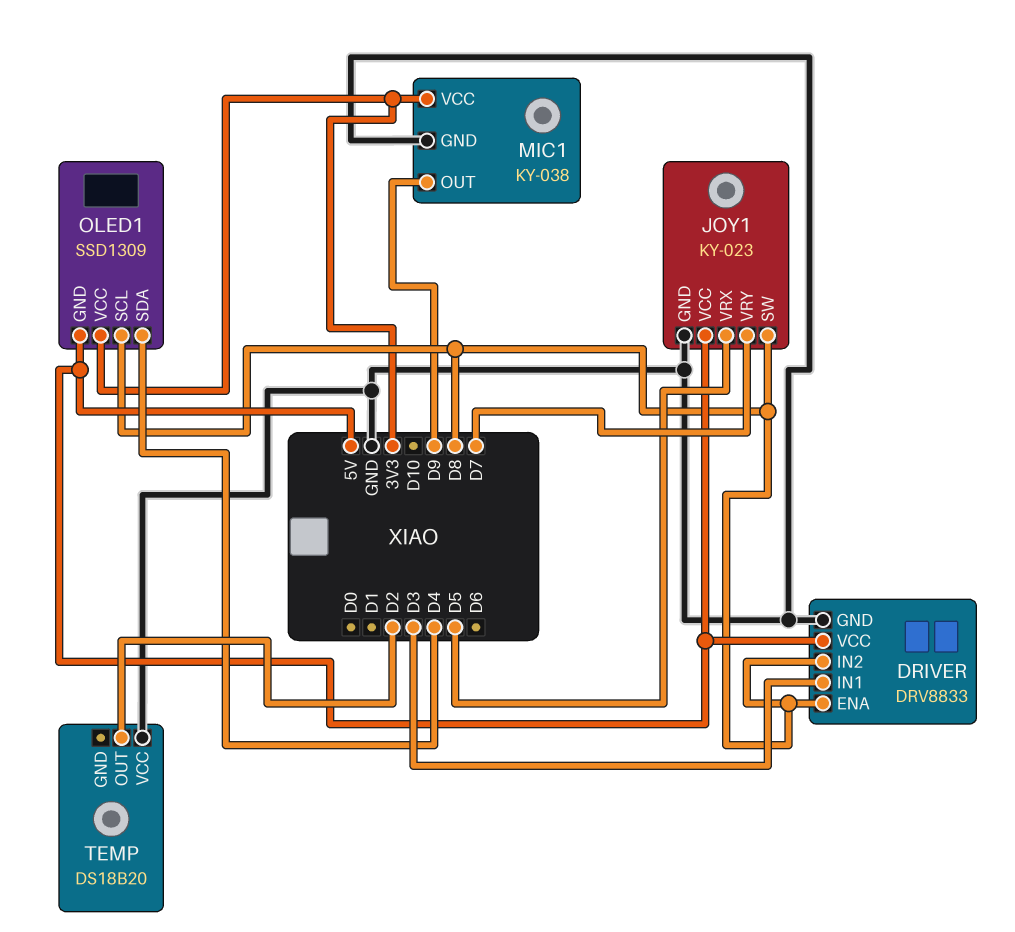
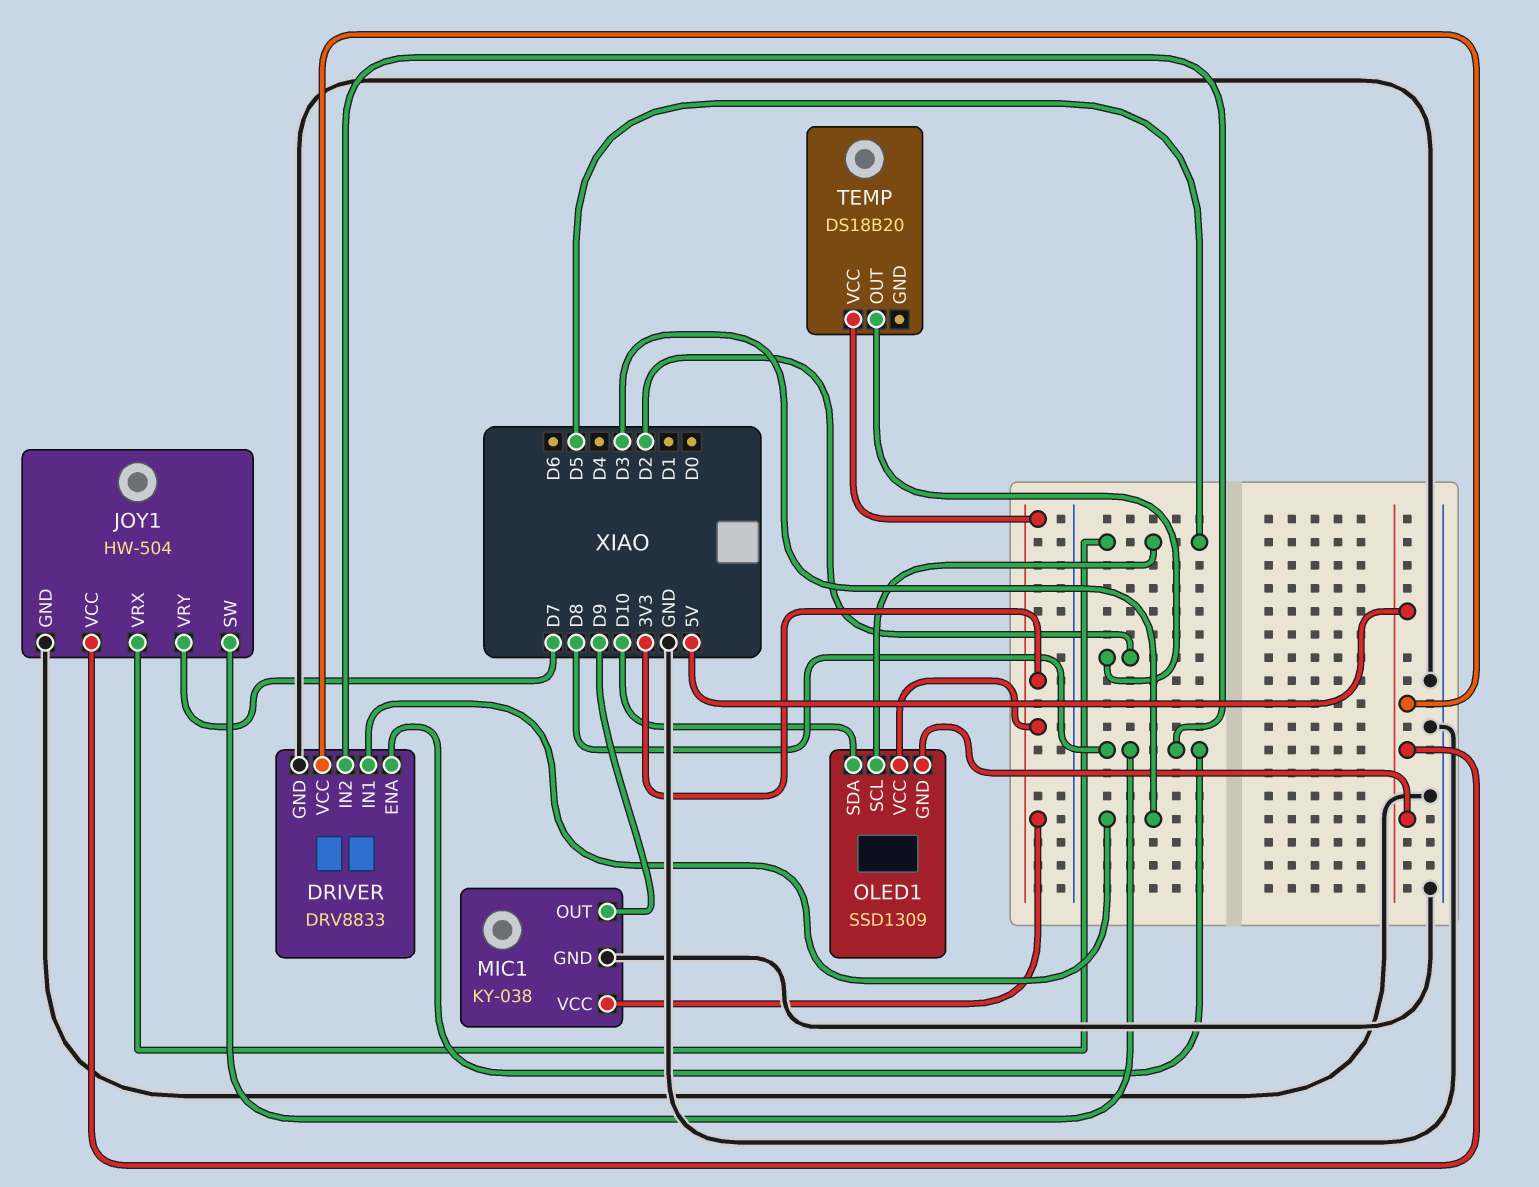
JOY1: KY-023 -> HW-504
OLED1 pin SCL: D8 -> D5
OLED1 pin SDA: D4 -> D10
TEMP pin VCC: GND -> 3V3

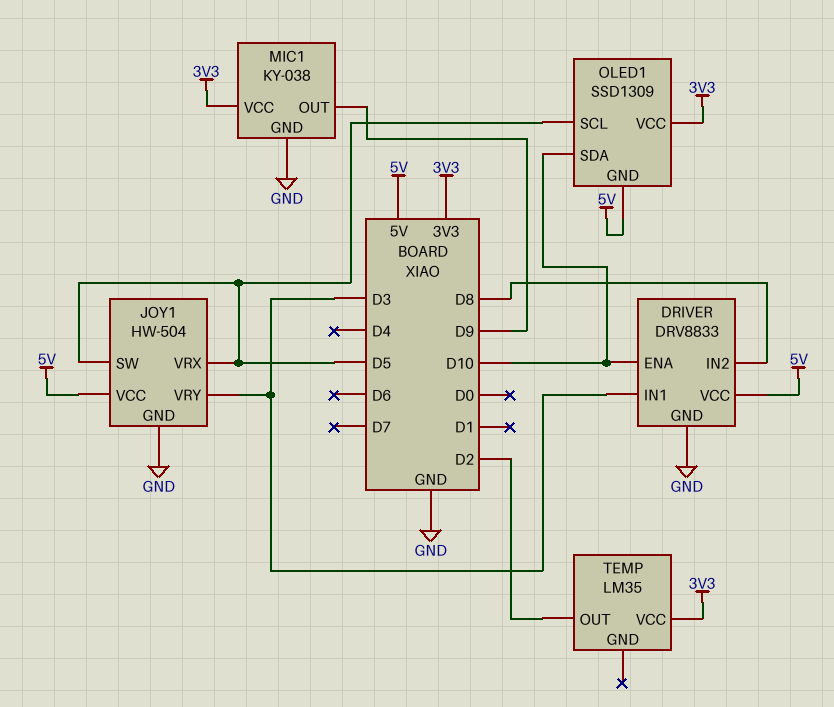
DRIVER pin ENA: D8 -> D10
JOY1 pin SW: D8 -> D5
JOY1 pin VRY: D7 -> D3
TEMP: DS18B20 -> LM35

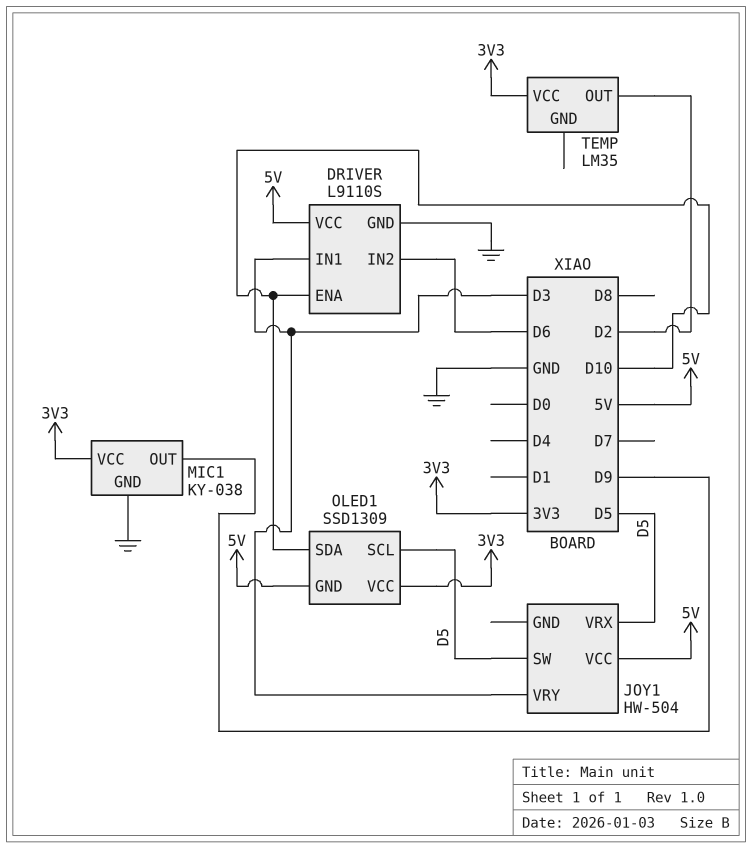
DRIVER: DRV8833 -> L9110S
DRIVER pin IN2: D8 -> D6
JOY1 pin GND: GND -> none

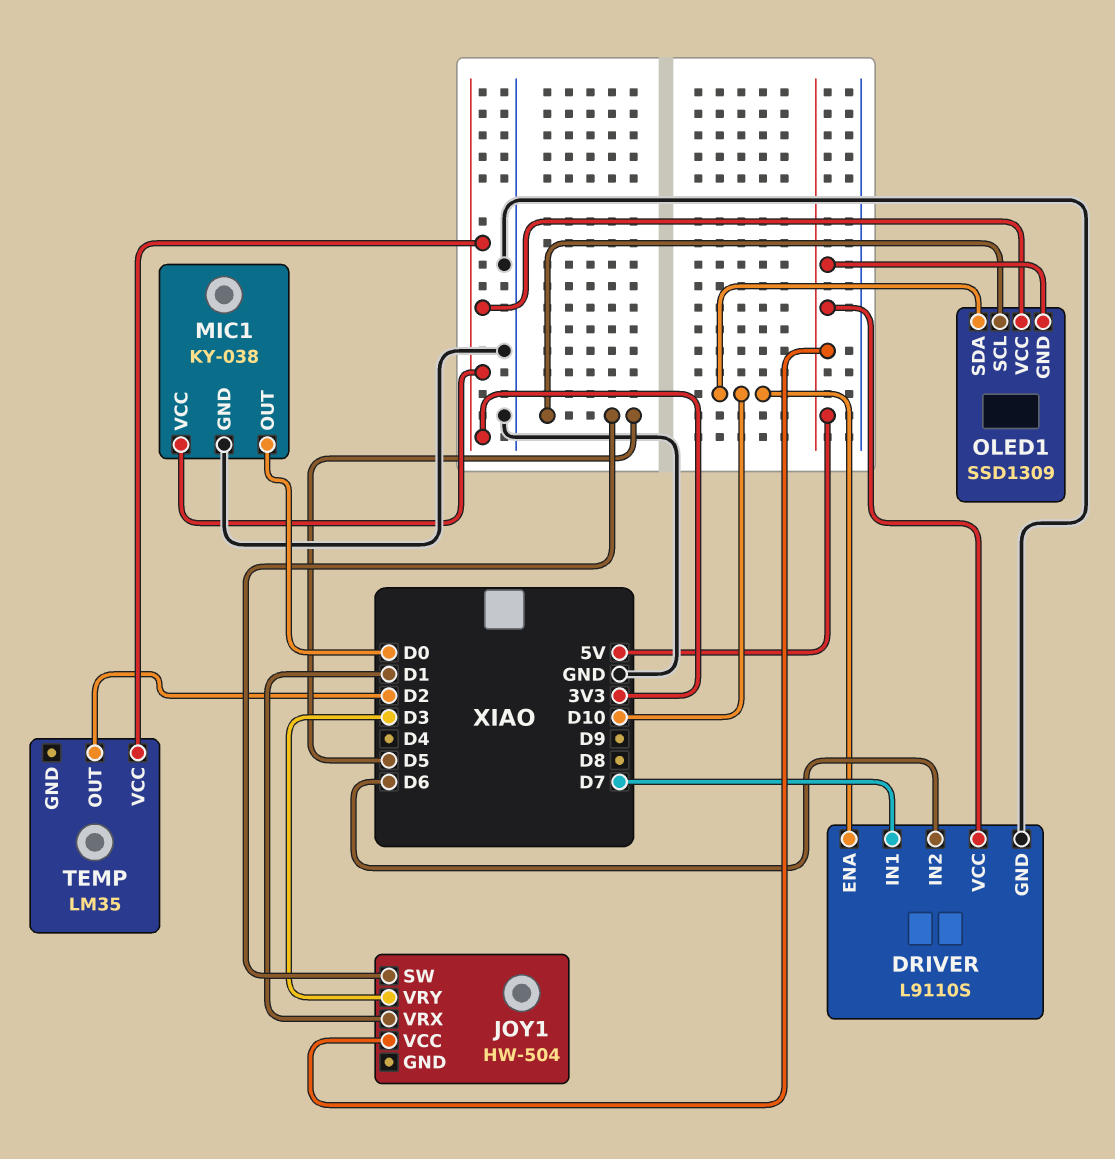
DRIVER pin IN1: D3 -> D7
JOY1 pin VRX: D5 -> D1
MIC1 pin OUT: D9 -> D0

